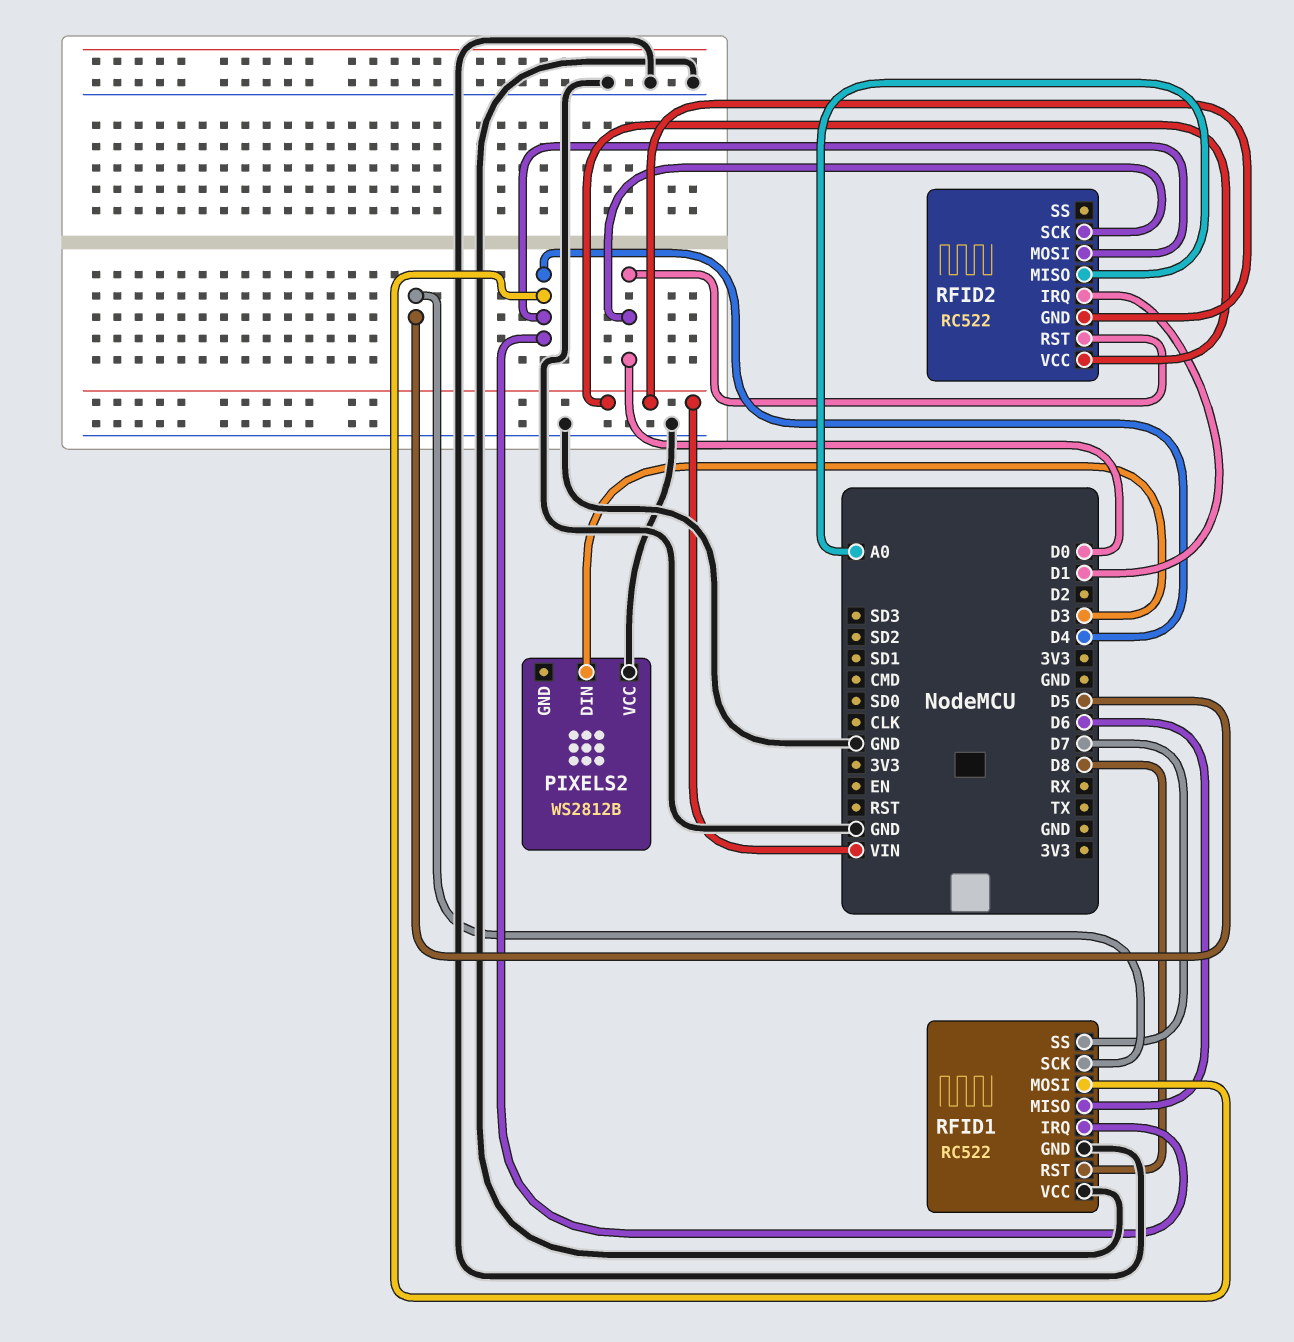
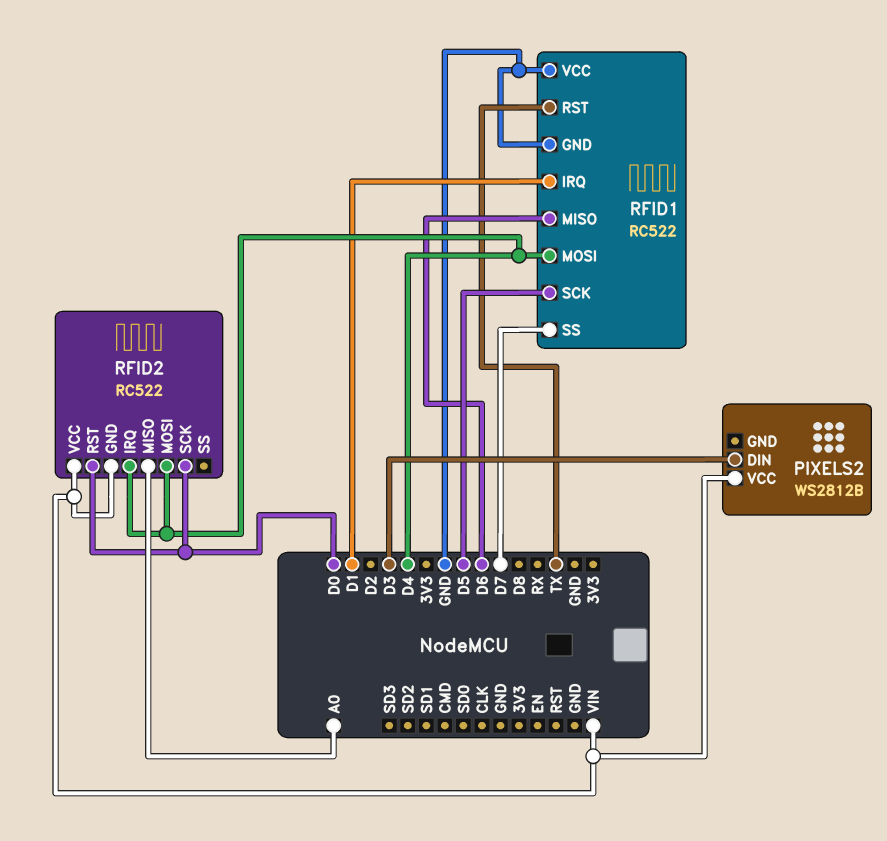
PIXELS2 pin VCC: GND -> VIN
RFID1 pin IRQ: D4 -> D1
RFID1 pin RST: D8 -> TX
RFID2 pin IRQ: D1 -> D4

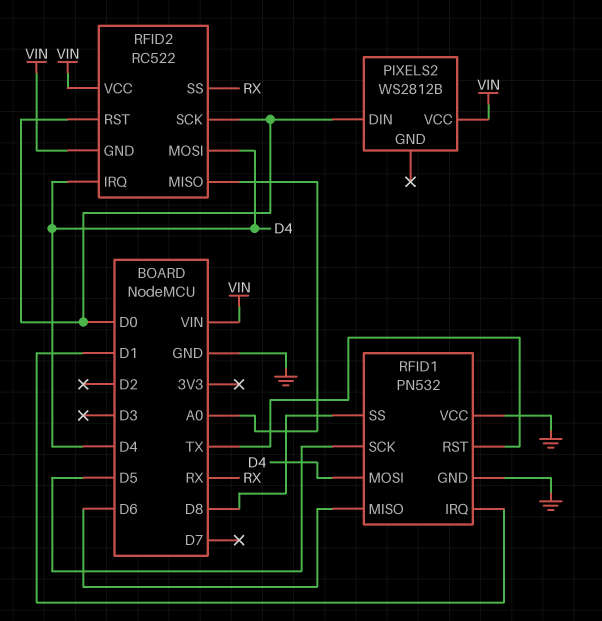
PIXELS2 pin DIN: D3 -> D0
RFID1: RC522 -> PN532
RFID1 pin SS: D7 -> D8
RFID2 pin SS: none -> RX

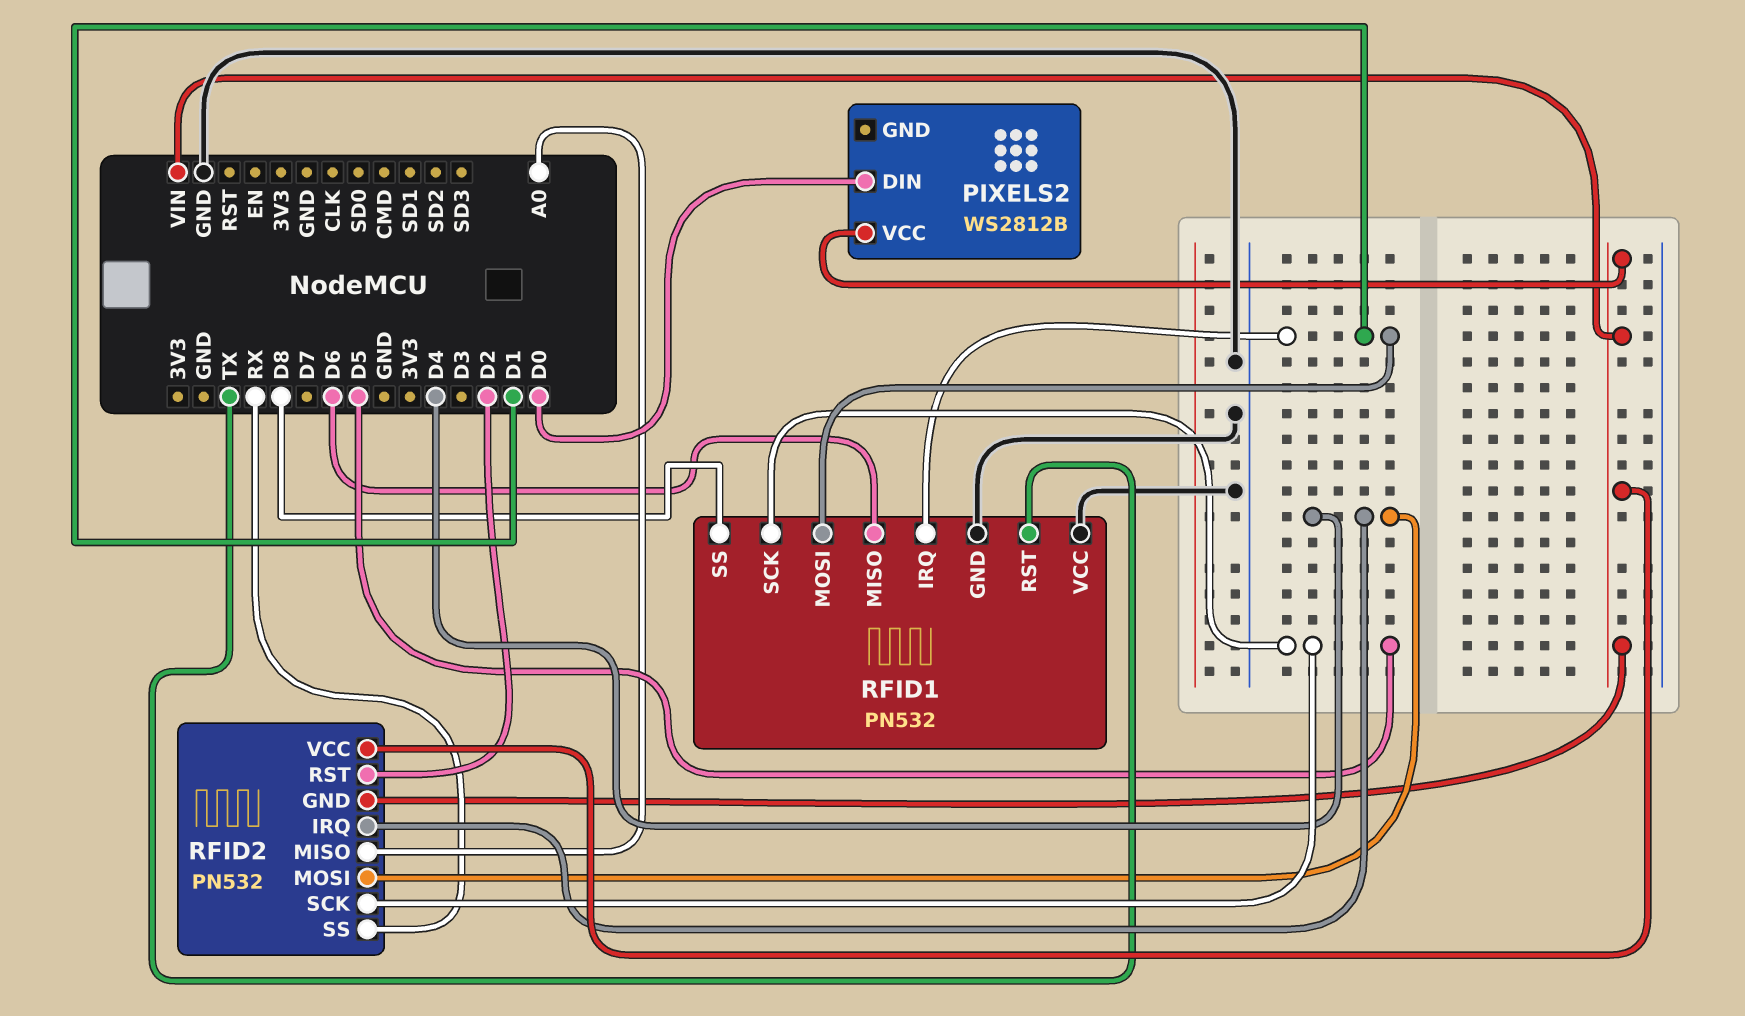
RFID1 pin MOSI: D4 -> D1
RFID2: RC522 -> PN532
RFID2 pin RST: D0 -> D2
RFID2 pin SCK: D0 -> D5

